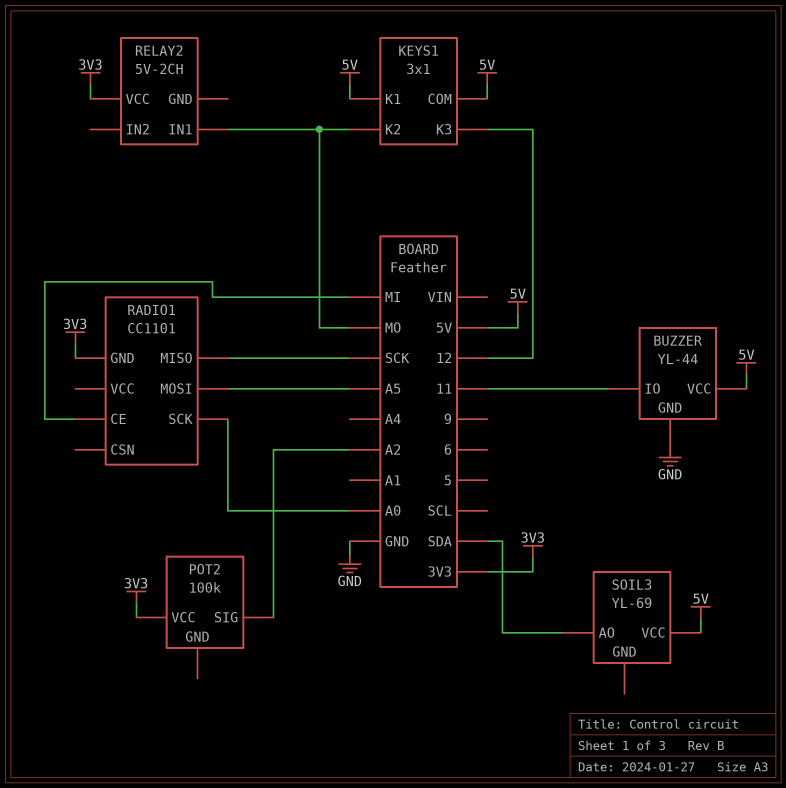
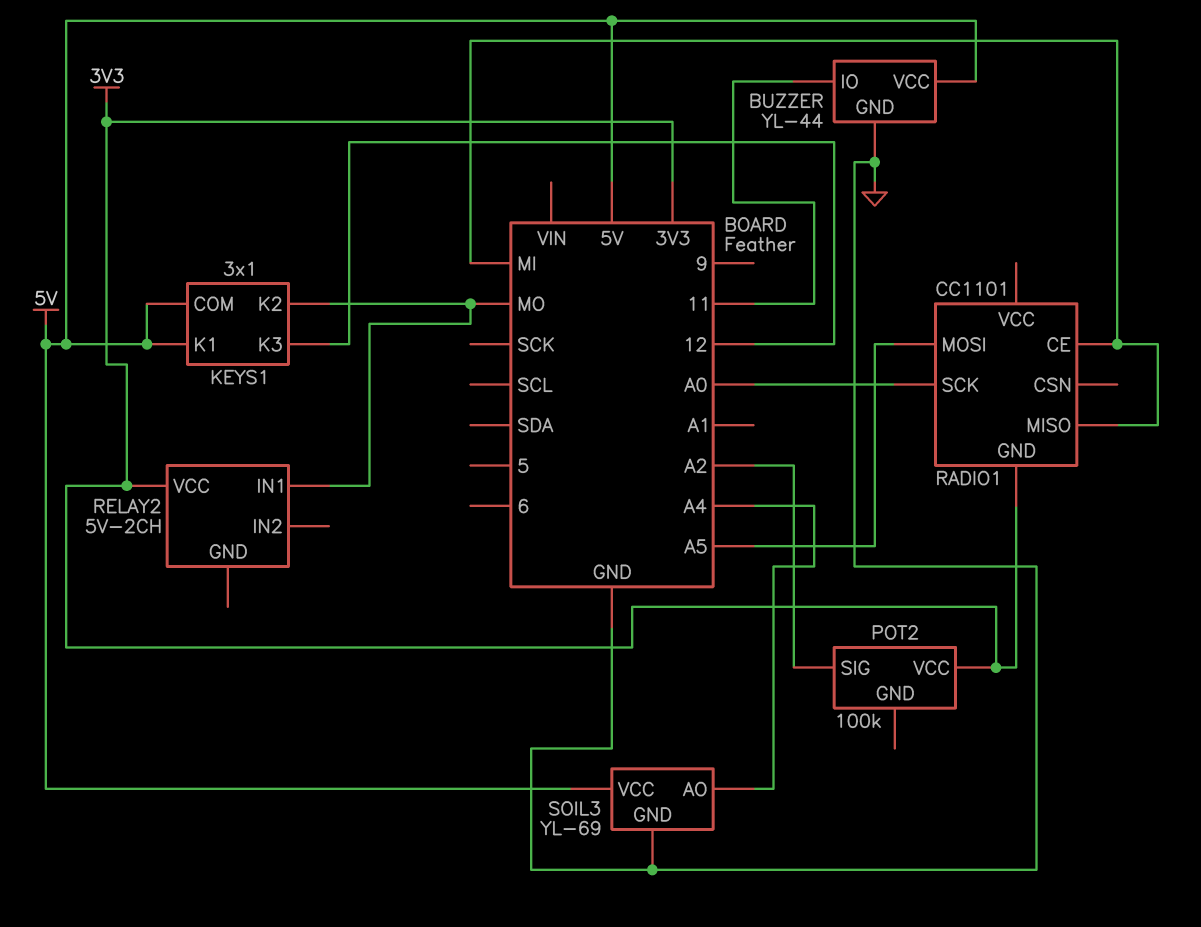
RADIO1 pin MISO: SCK -> MI
SOIL3 pin AO: SDA -> A4
SOIL3 pin GND: none -> GND

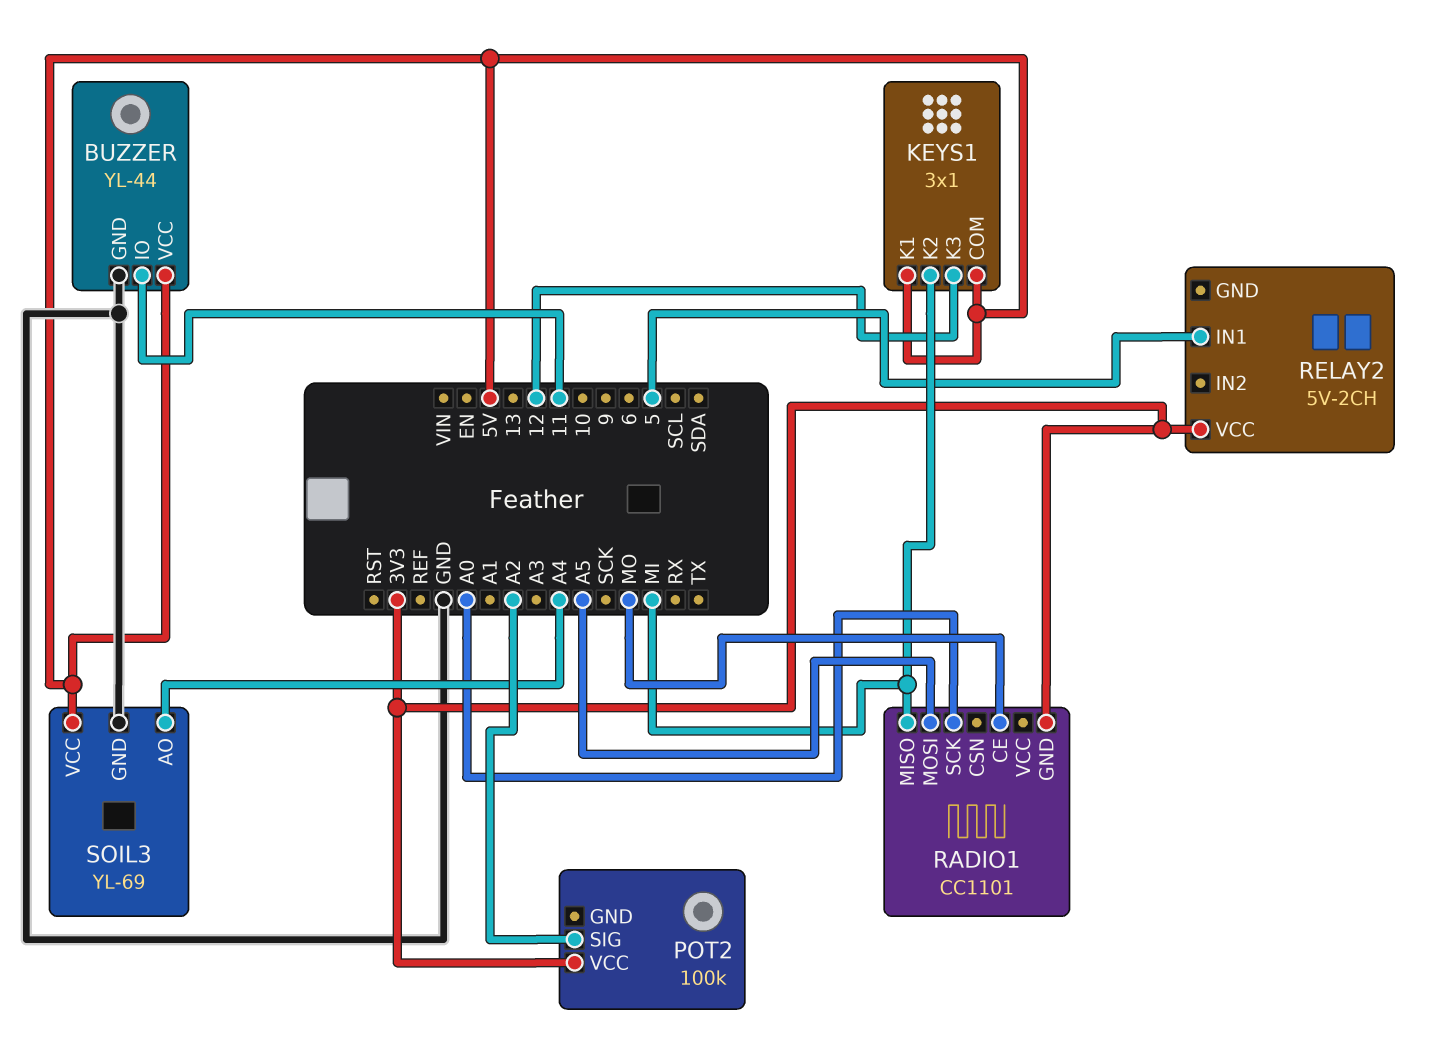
KEYS1 pin K2: MO -> MI
RADIO1 pin CE: MI -> MO
RELAY2 pin IN1: MO -> 5

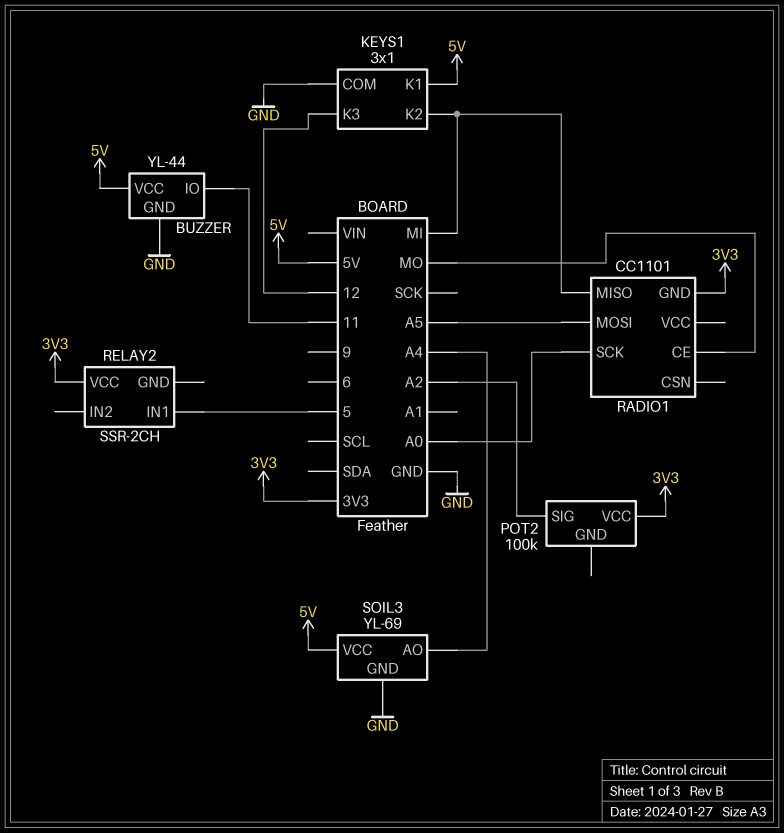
KEYS1 pin COM: 5V -> GND
RELAY2: 5V-2CH -> SSR-2CH

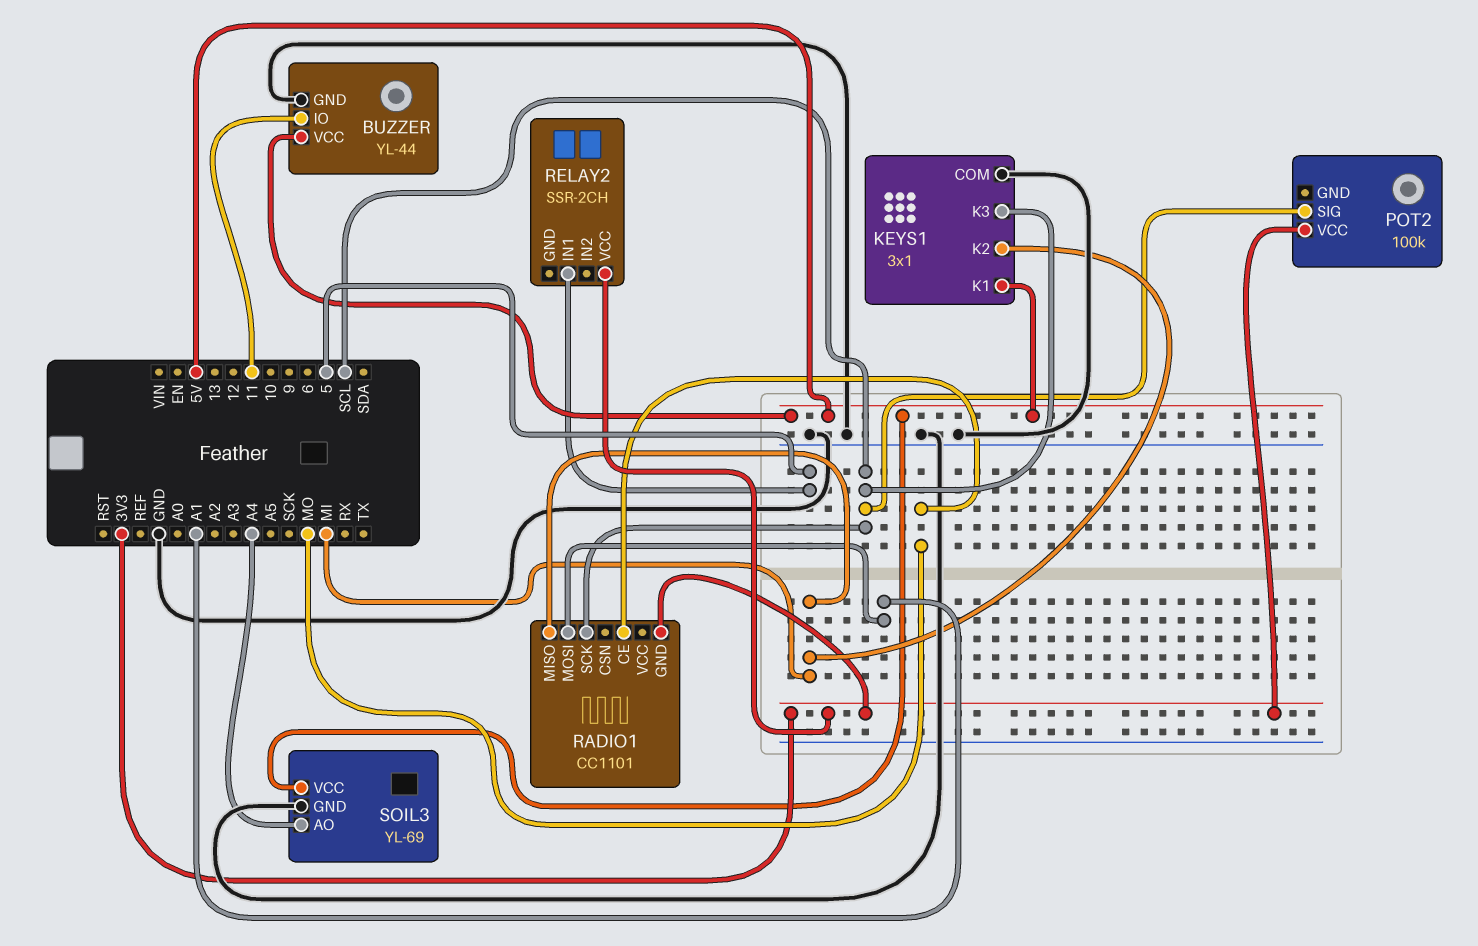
KEYS1 pin K3: 12 -> SCL
POT2 pin SIG: A2 -> SCL
RADIO1 pin MOSI: A5 -> A1
RADIO1 pin SCK: A0 -> SCL

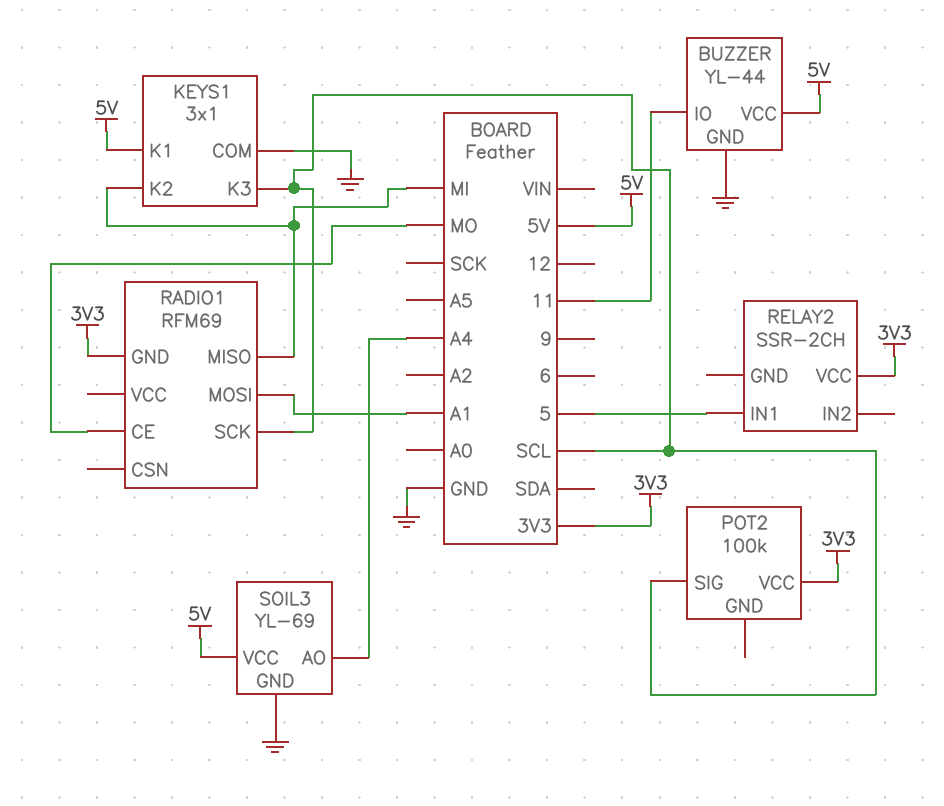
RADIO1: CC1101 -> RFM69

